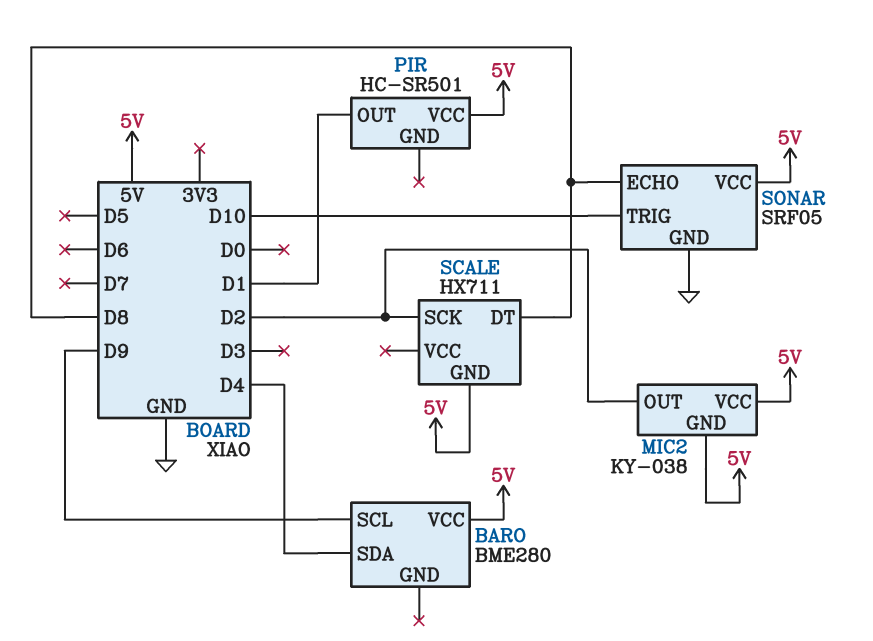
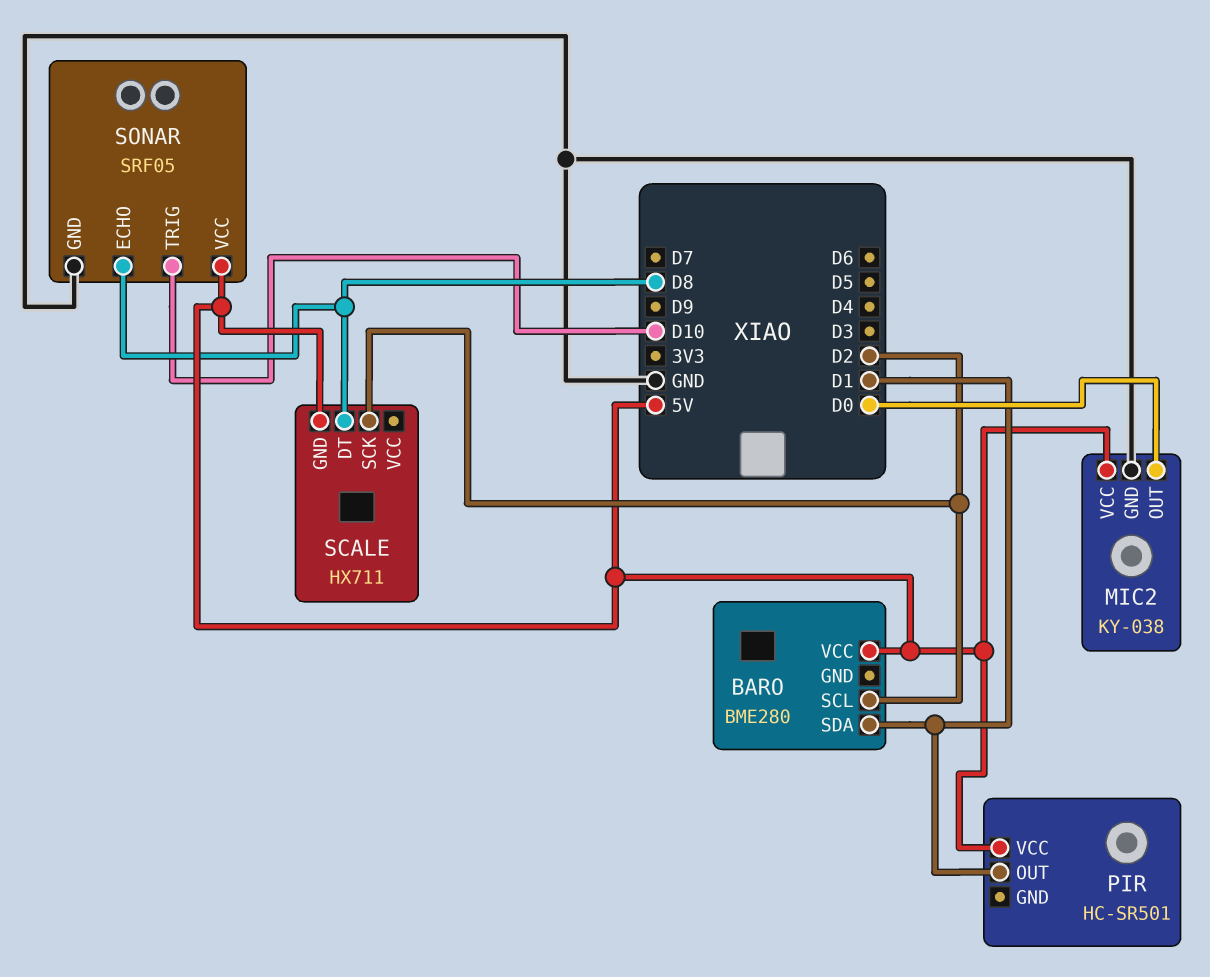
BARO pin SCL: D9 -> D2
BARO pin SDA: D4 -> D1
MIC2 pin GND: 5V -> GND
MIC2 pin OUT: D2 -> D0

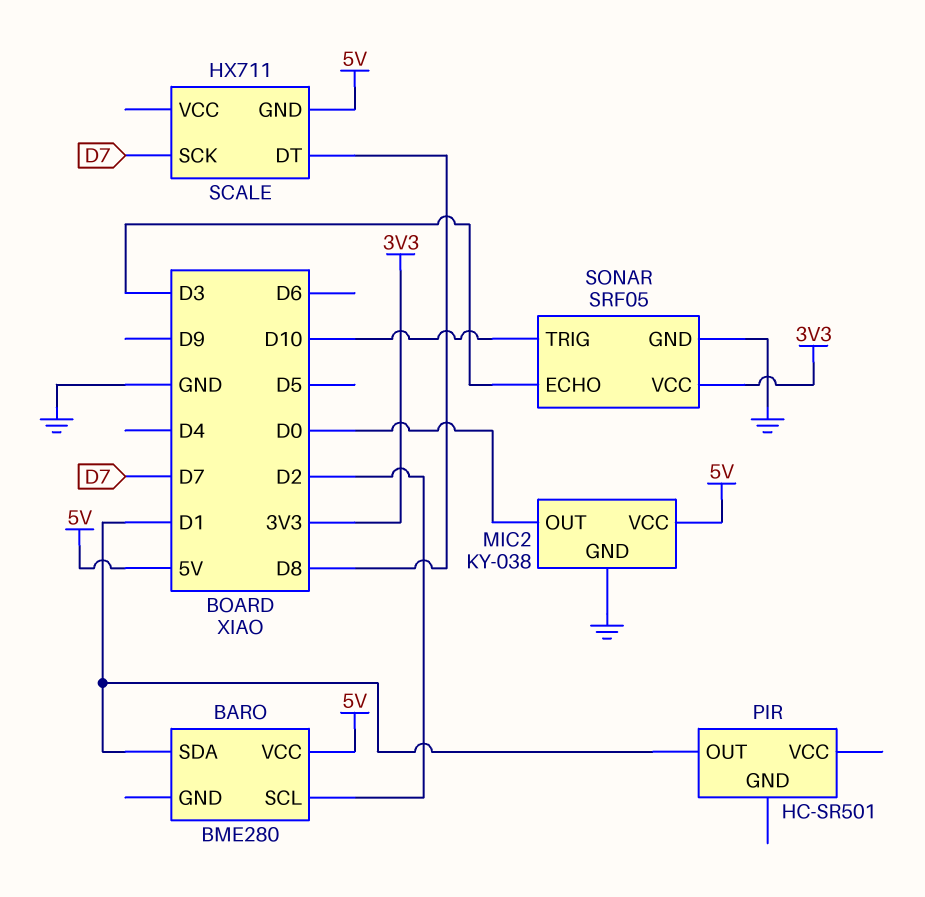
PIR pin VCC: 5V -> none
SCALE pin SCK: D2 -> D7
SONAR pin ECHO: D8 -> D3
SONAR pin VCC: 5V -> 3V3

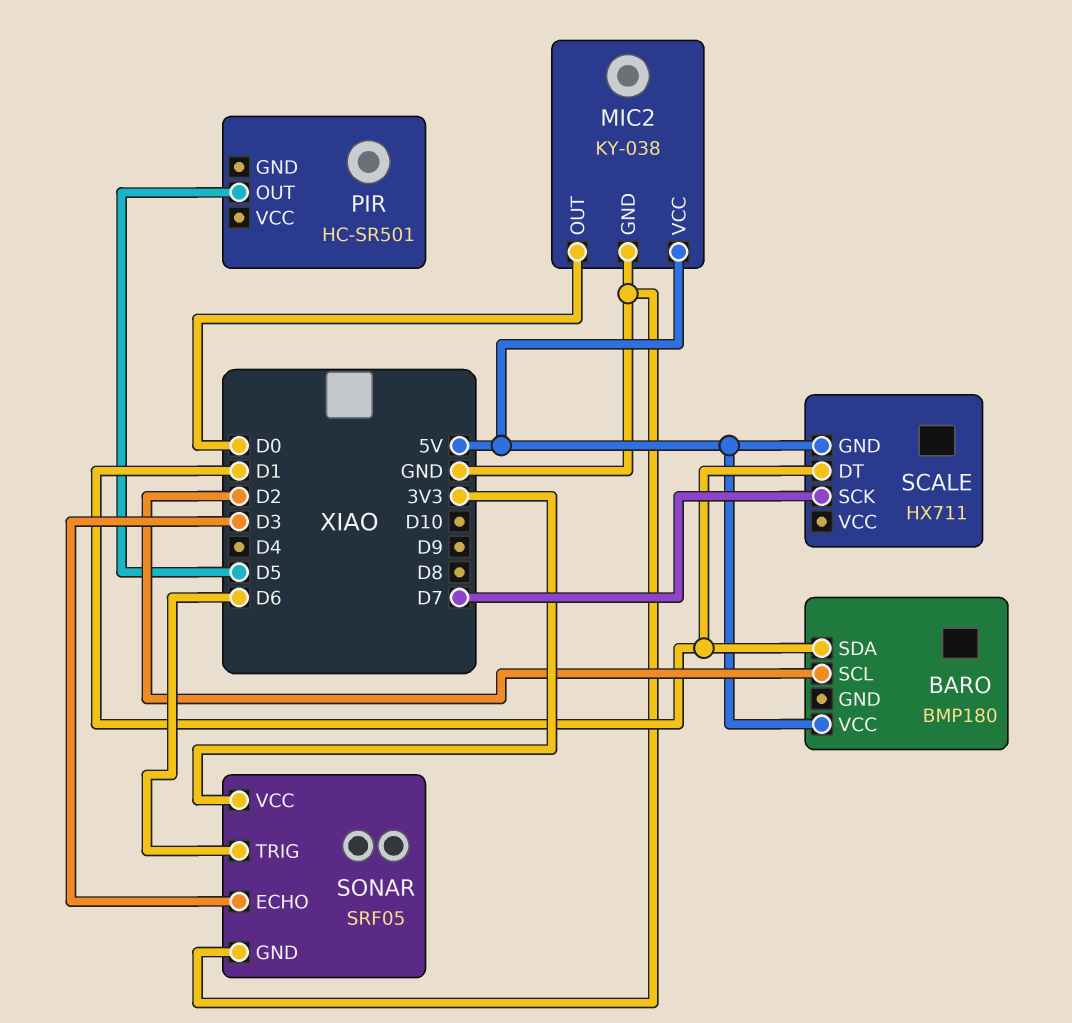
BARO: BME280 -> BMP180
PIR pin OUT: D1 -> D5
SCALE pin DT: D8 -> D1
SONAR pin TRIG: D10 -> D6

